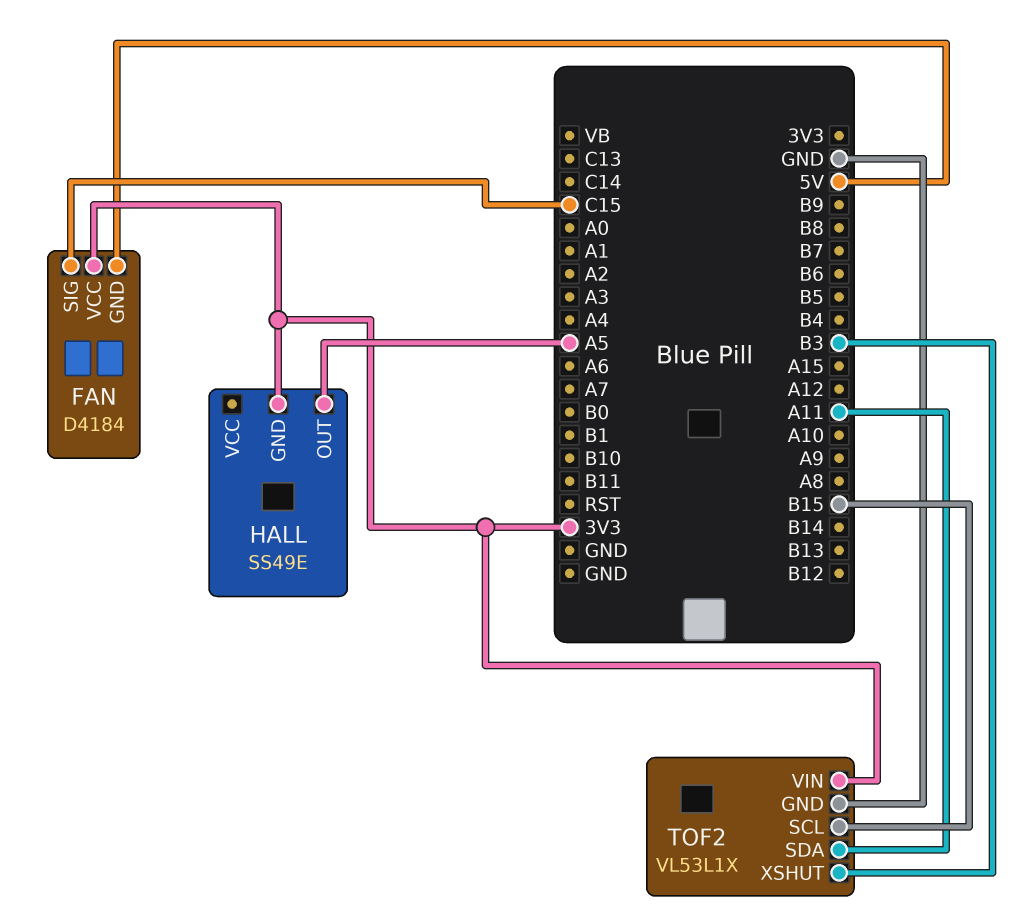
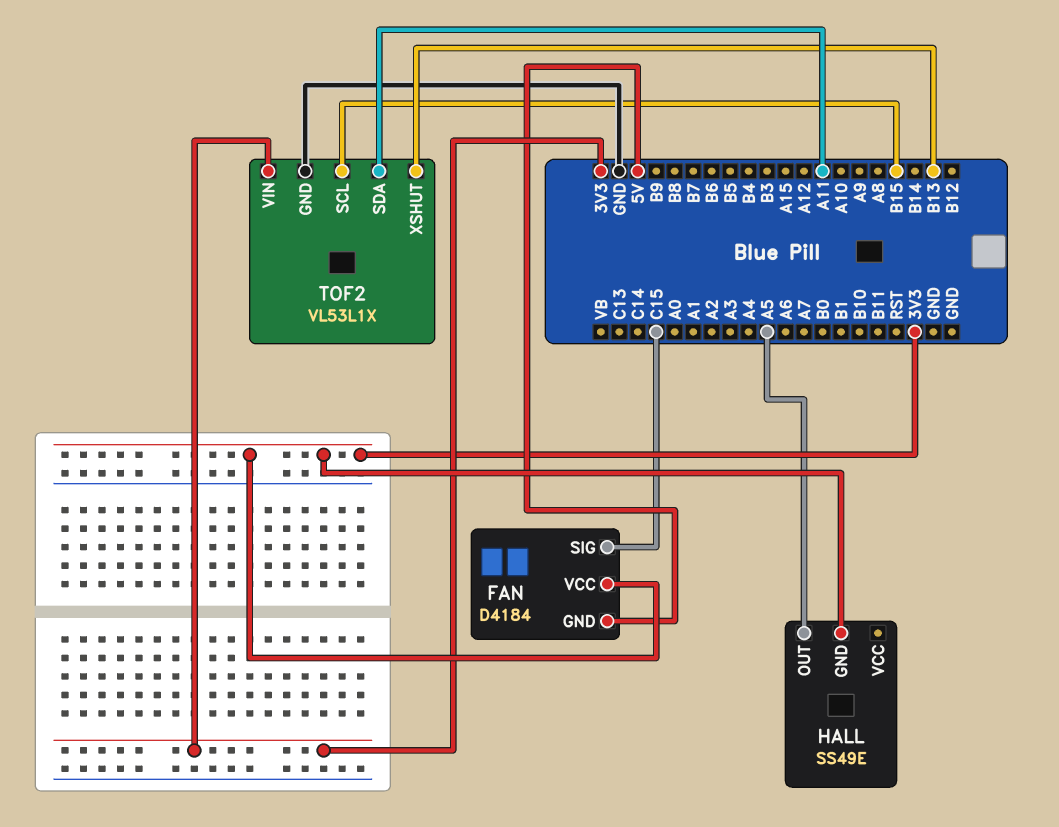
TOF2 pin XSHUT: B3 -> B13

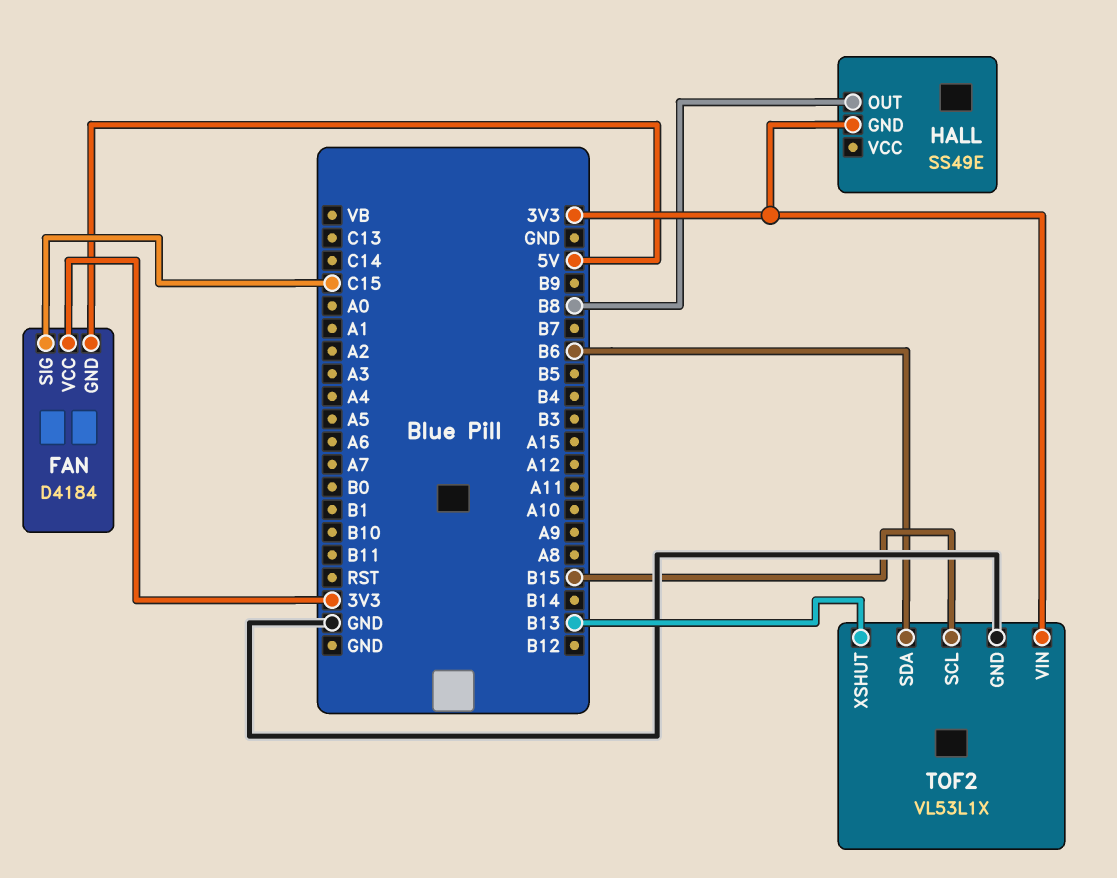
HALL pin OUT: A5 -> B8
TOF2 pin SDA: A11 -> B6

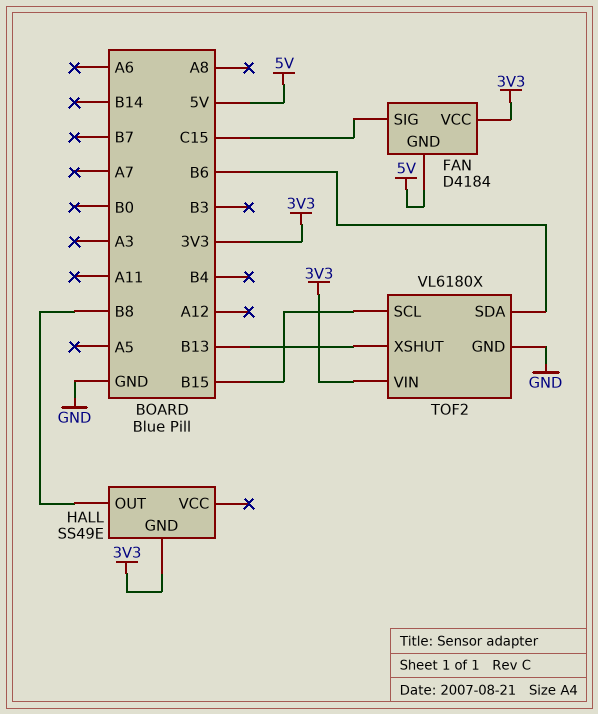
TOF2: VL53L1X -> VL6180X

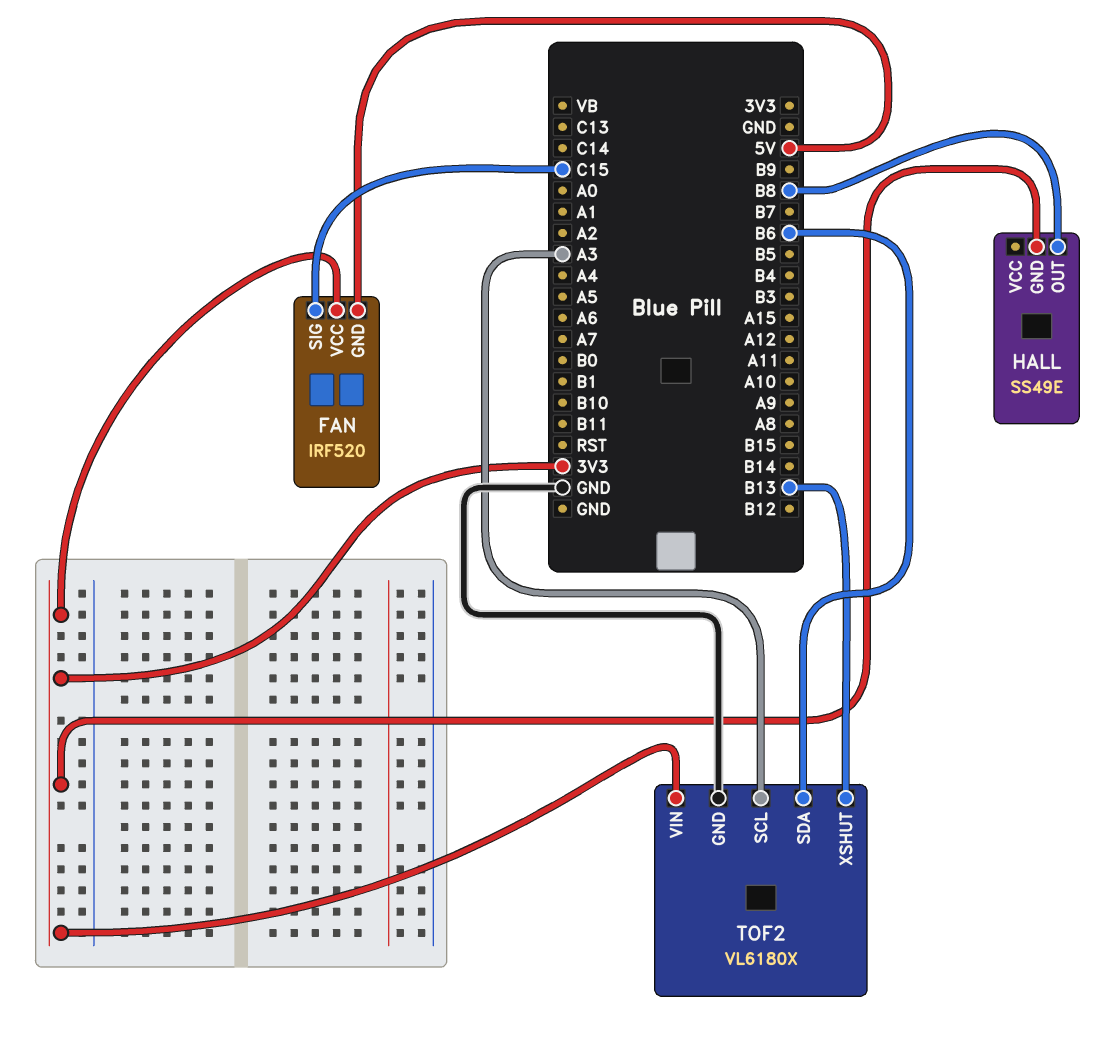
FAN: D4184 -> IRF520
TOF2 pin SCL: B15 -> A3

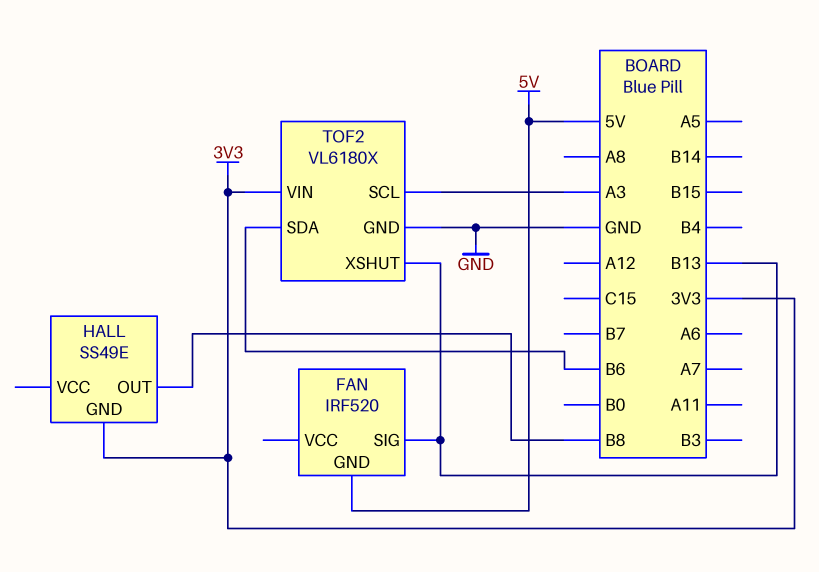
FAN pin SIG: C15 -> B13
FAN pin VCC: 3V3 -> none

